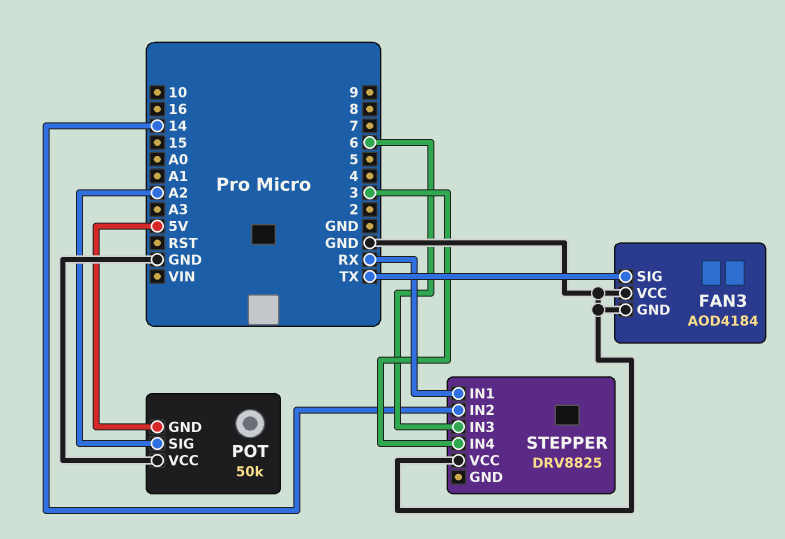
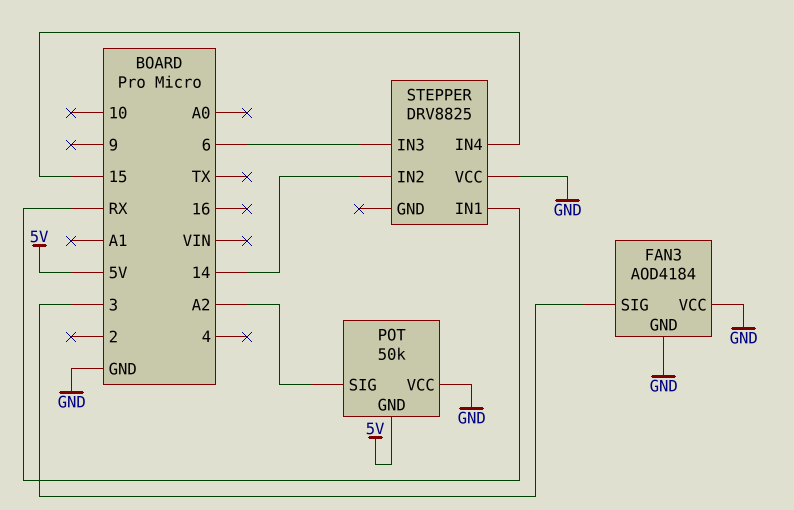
FAN3 pin SIG: TX -> 3
STEPPER pin IN4: 3 -> 15

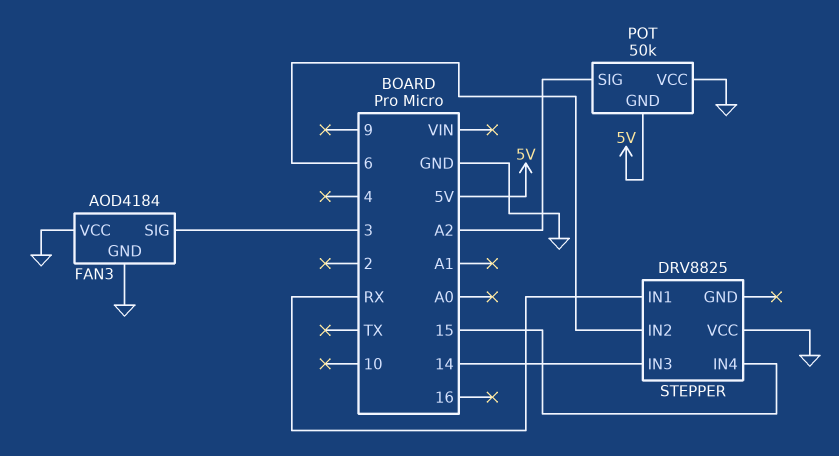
STEPPER pin IN2: 14 -> 6
STEPPER pin IN3: 6 -> 14

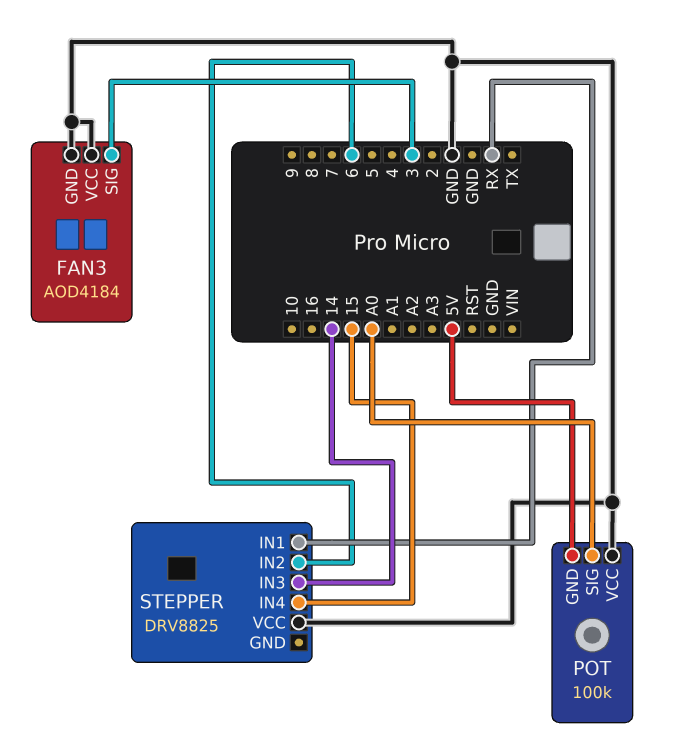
POT: 50k -> 100k
POT pin SIG: A2 -> A0

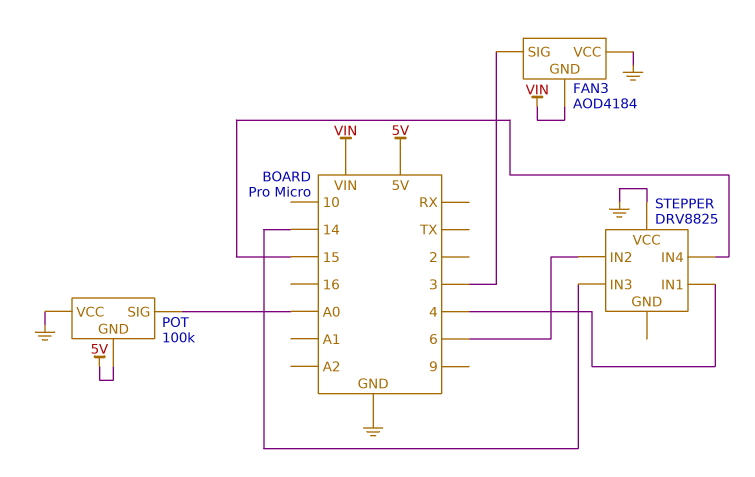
FAN3 pin GND: GND -> VIN
STEPPER pin IN1: RX -> 4

